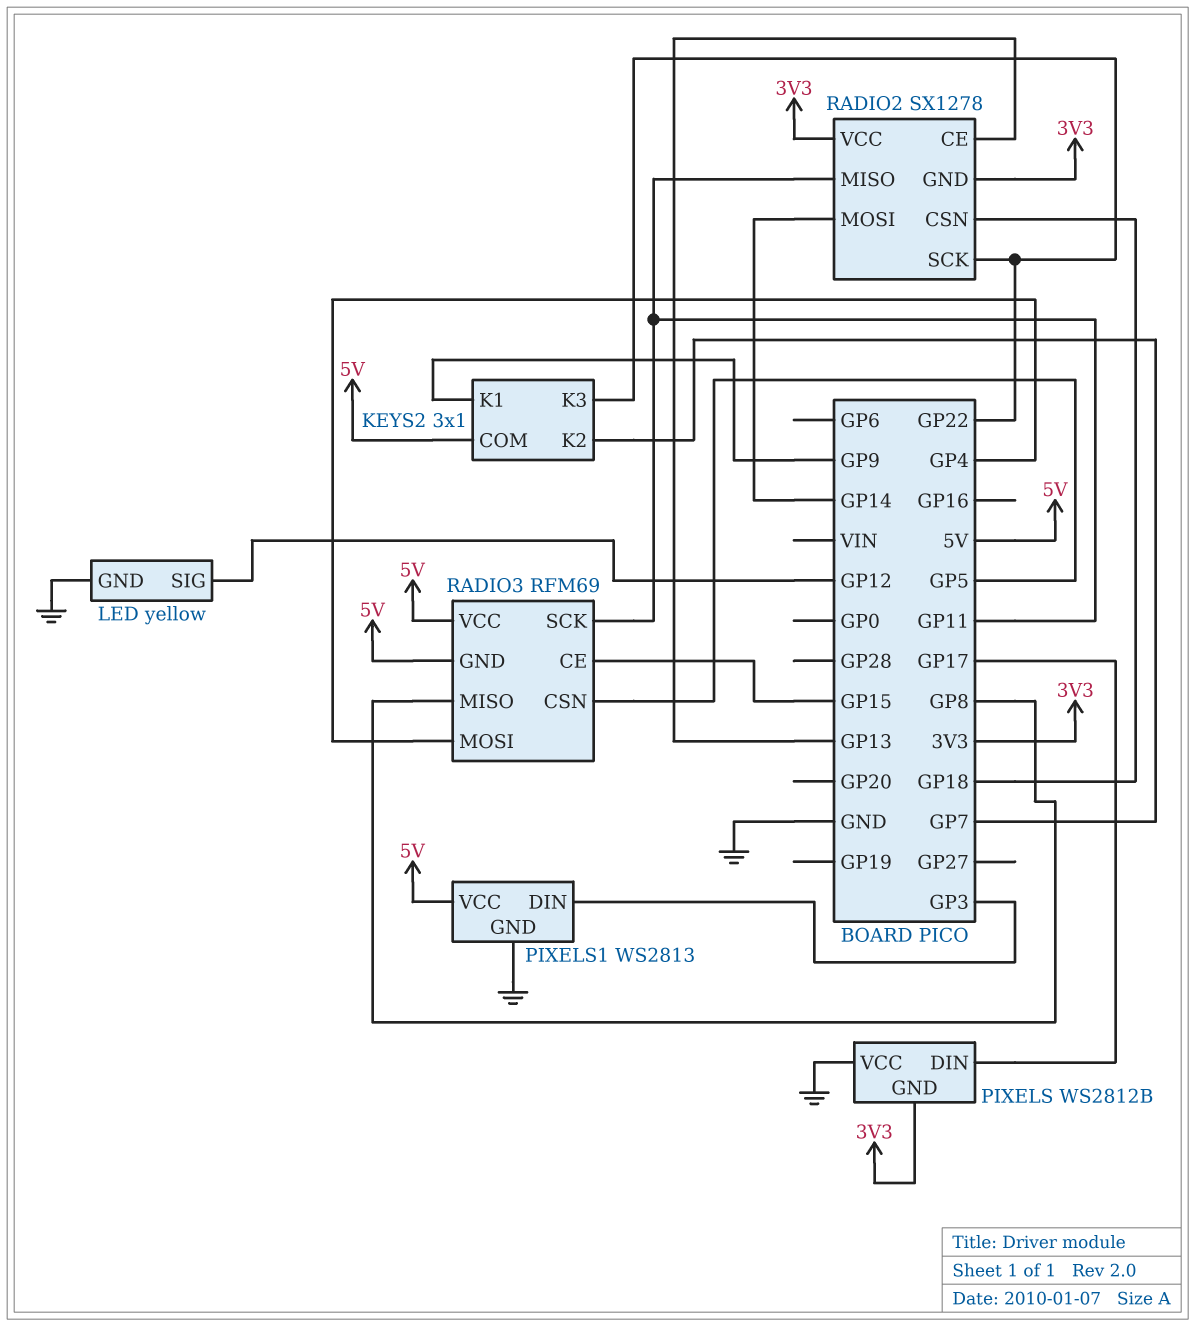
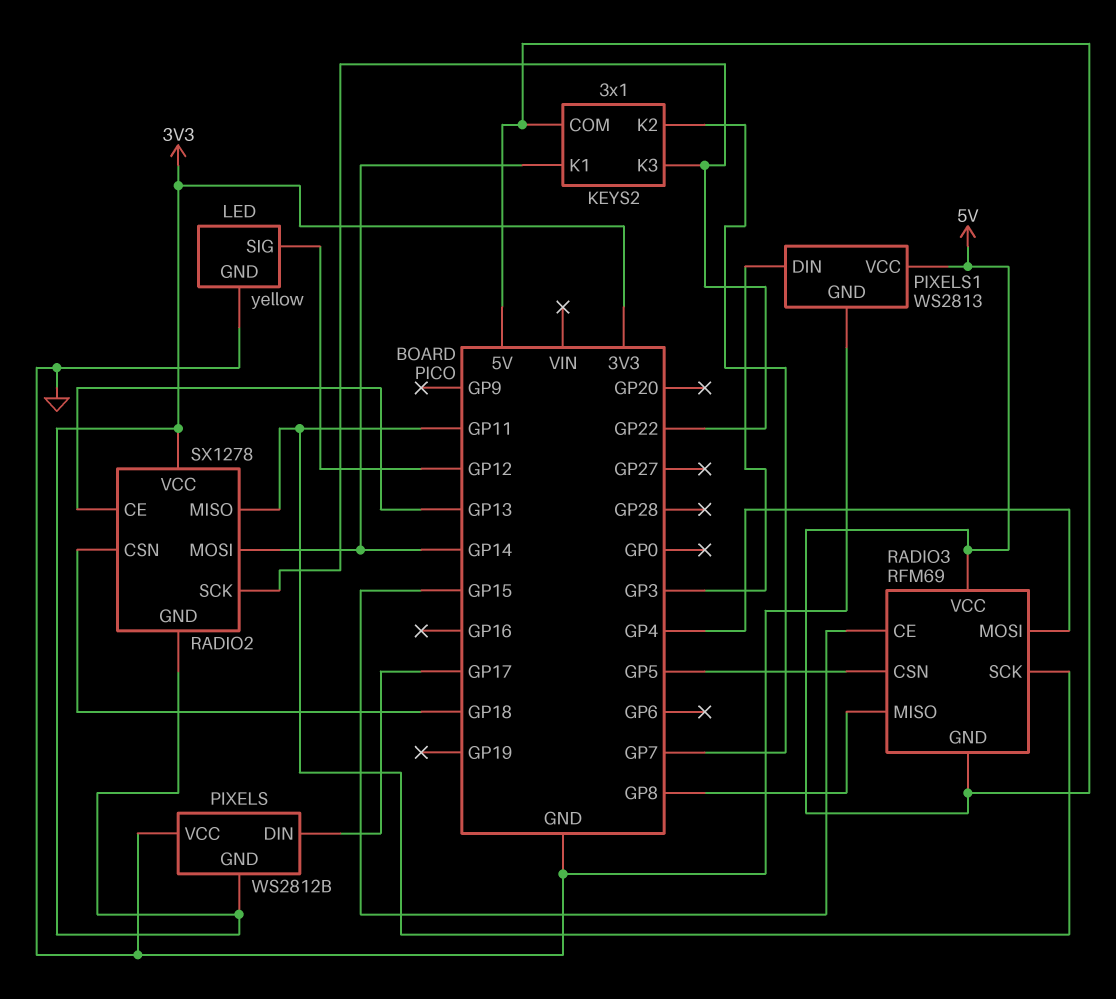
KEYS2 pin K1: GP9 -> GP14

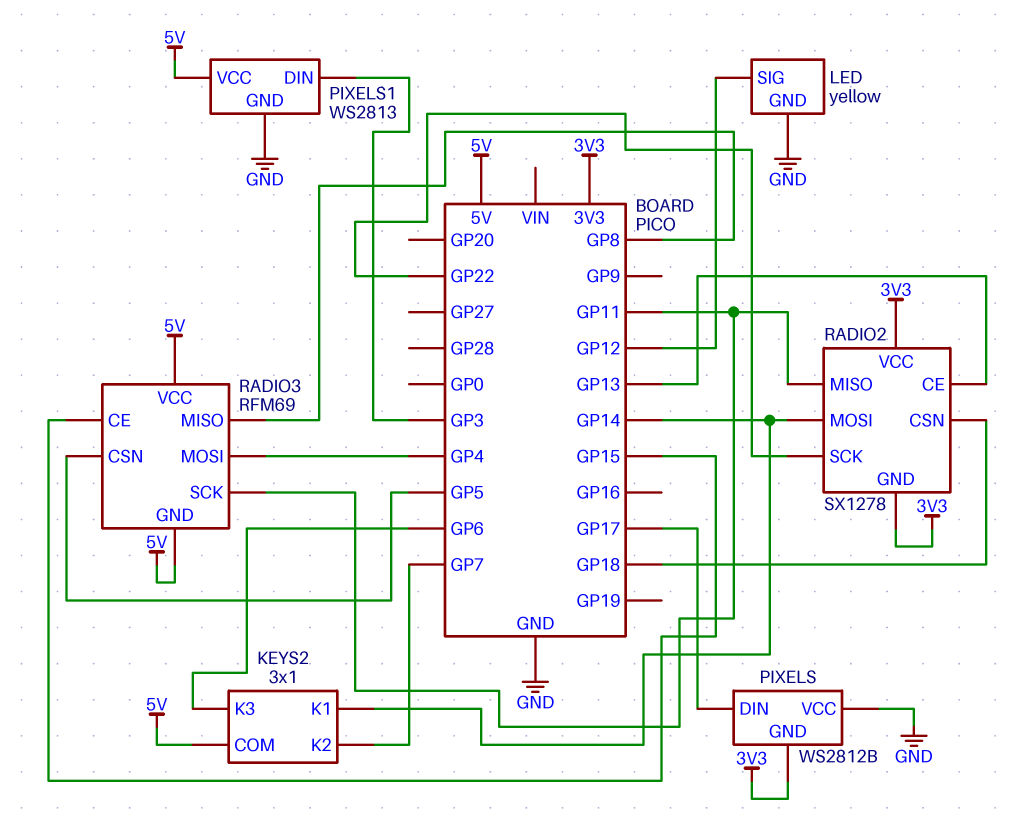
KEYS2 pin K3: GP22 -> GP6

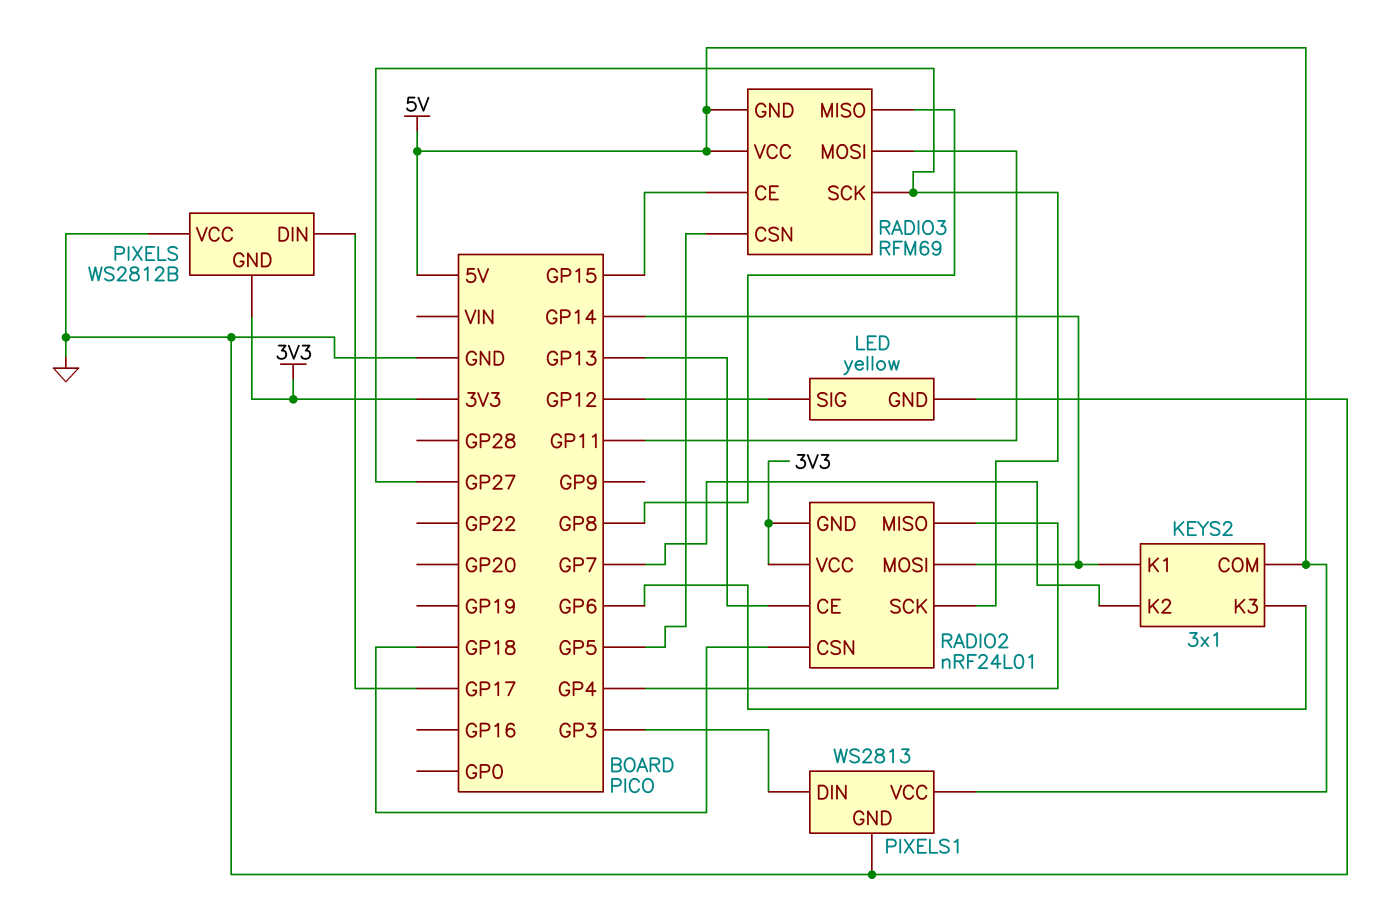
RADIO2: SX1278 -> nRF24L01
RADIO2 pin MISO: GP11 -> GP4
RADIO2 pin SCK: GP22 -> GP27
RADIO3 pin MOSI: GP4 -> GP11
RADIO3 pin SCK: GP11 -> GP27

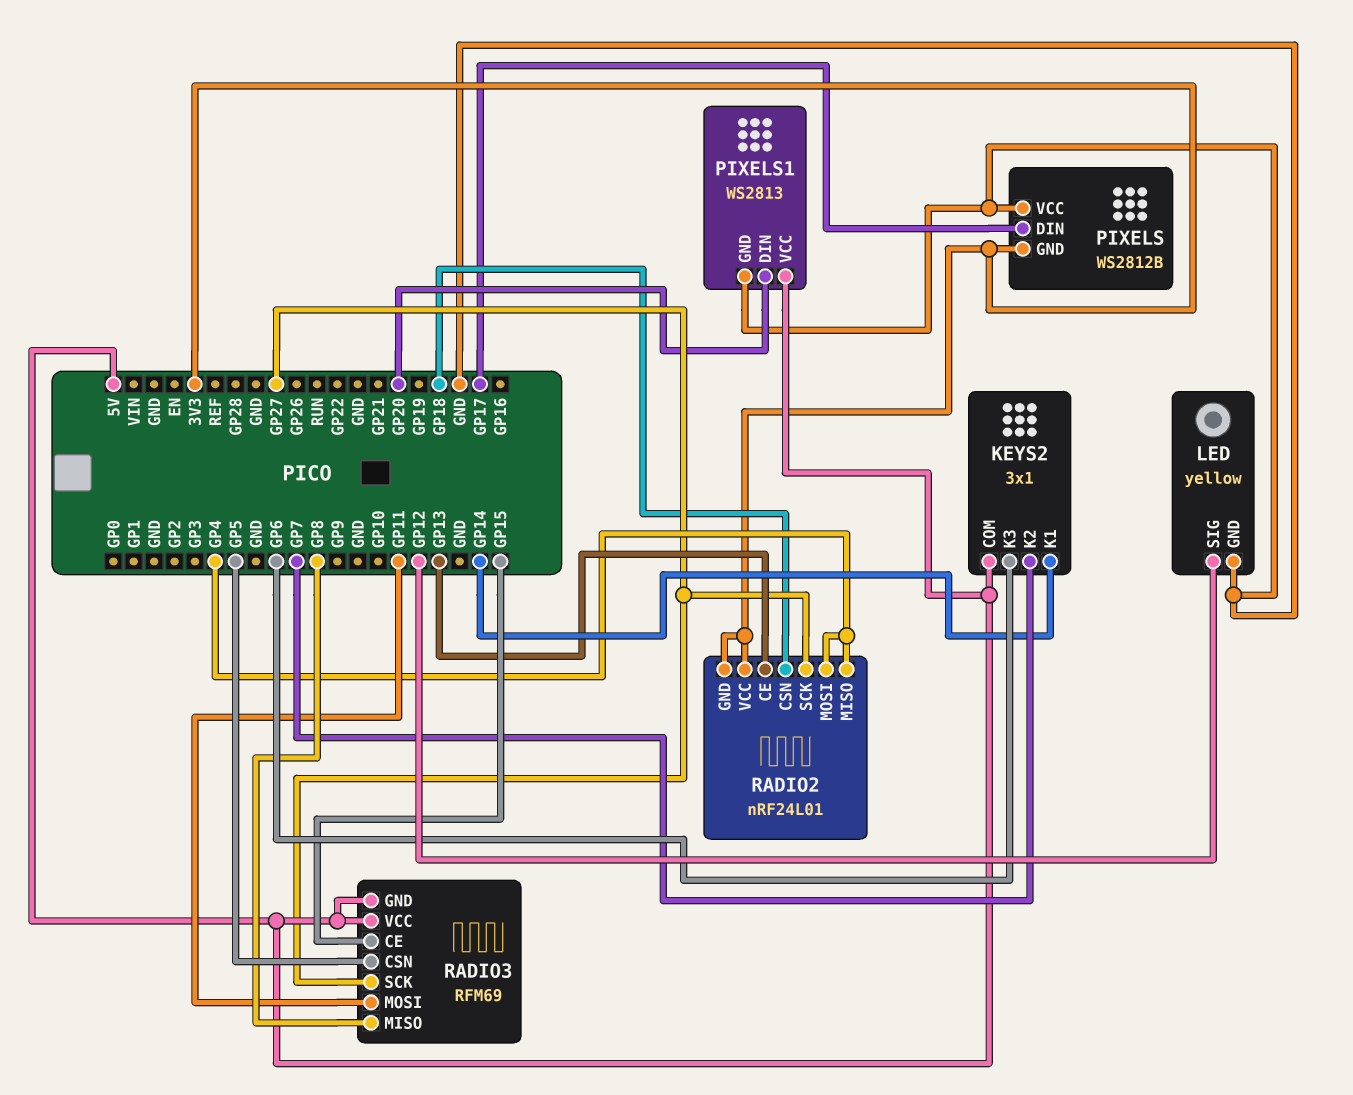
PIXELS1 pin DIN: GP3 -> GP20
RADIO2 pin MOSI: GP14 -> GP4

